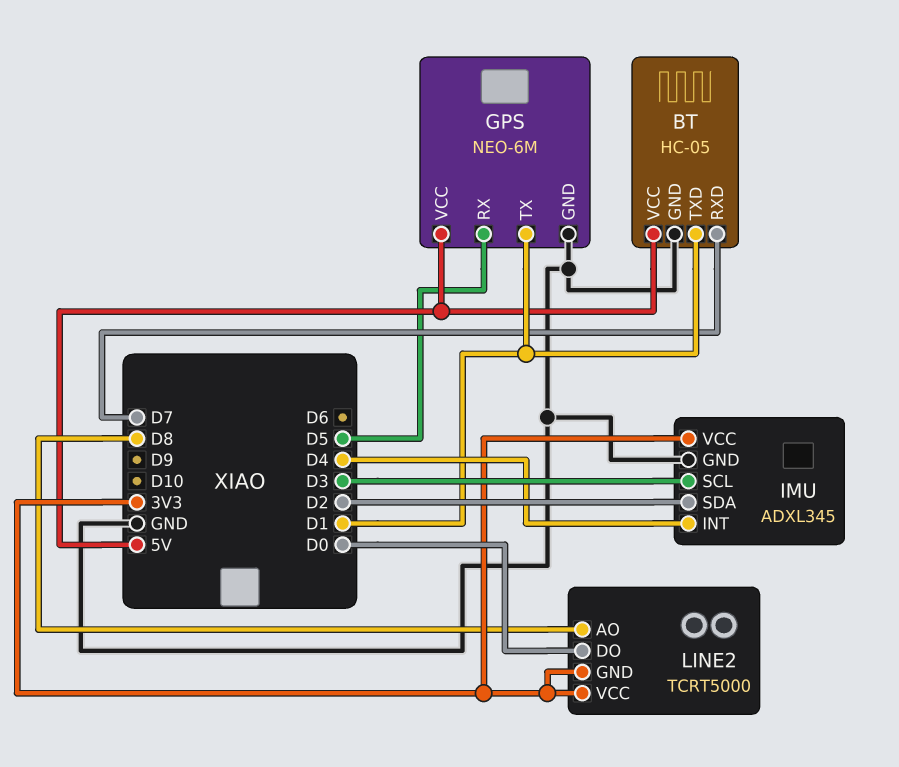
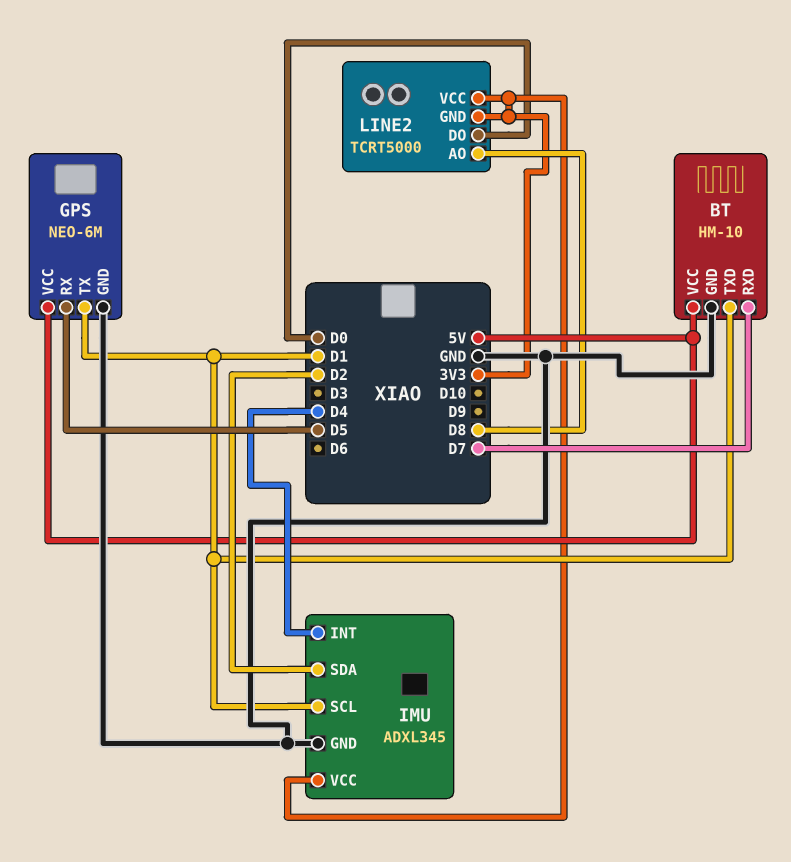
BT: HC-05 -> HM-10
IMU pin SCL: D3 -> D1

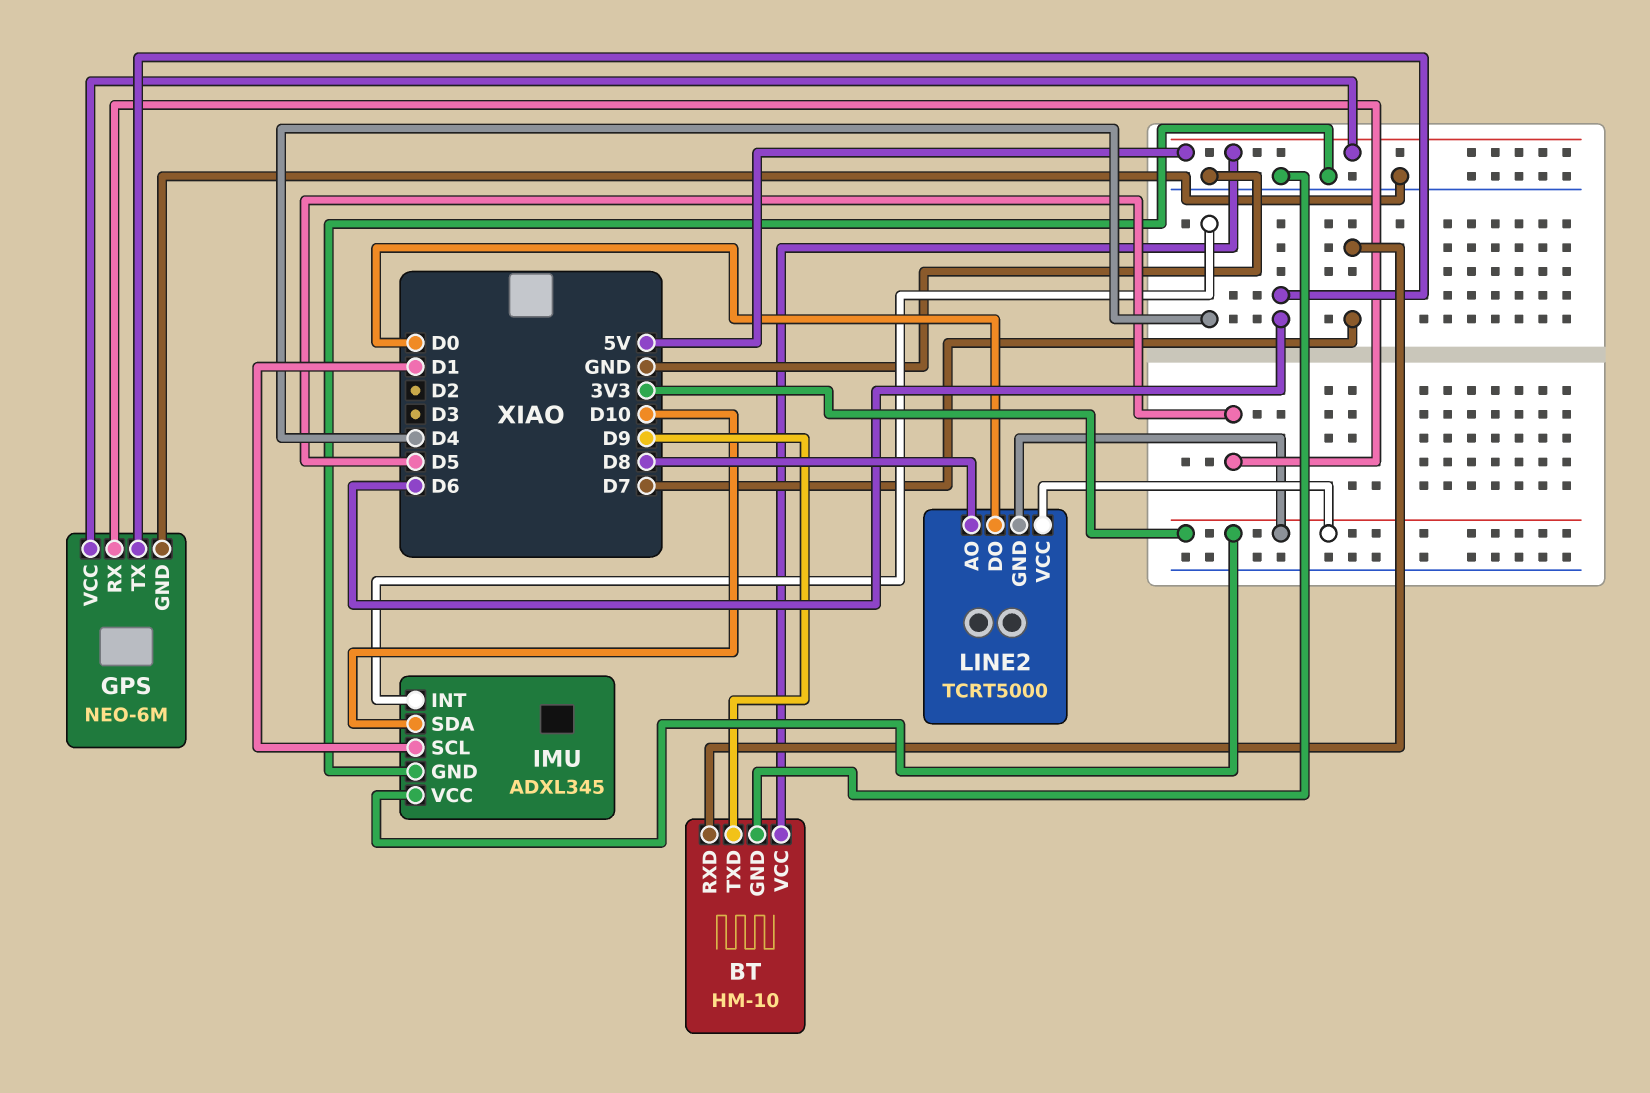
BT pin TXD: D1 -> D9
GPS pin TX: D1 -> D6
IMU pin SDA: D2 -> D10

